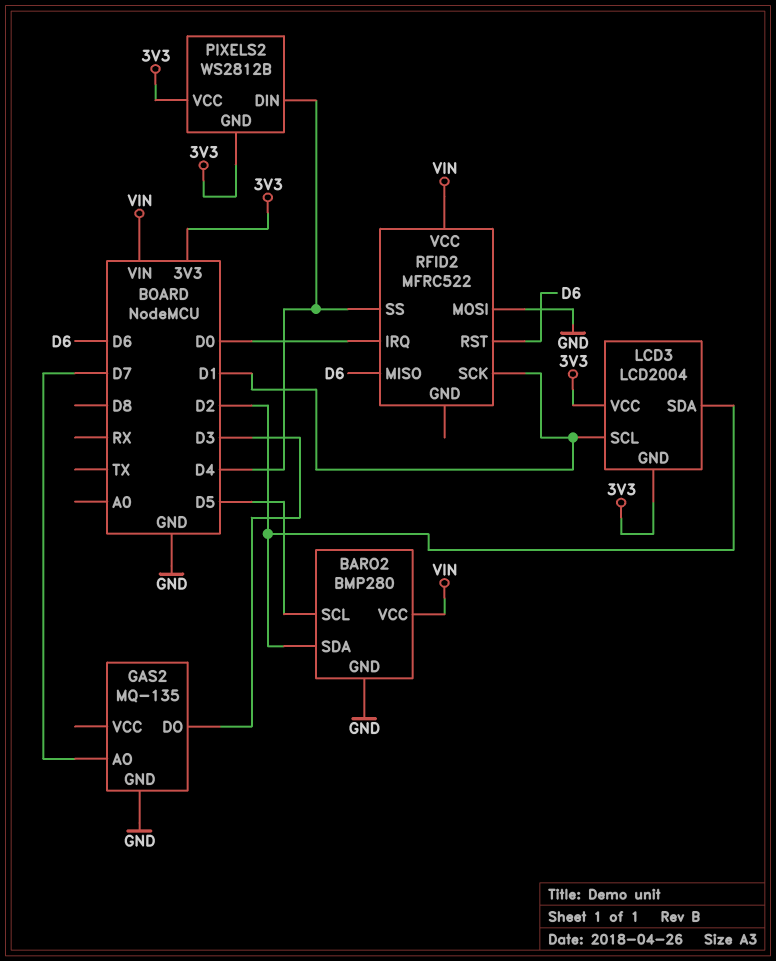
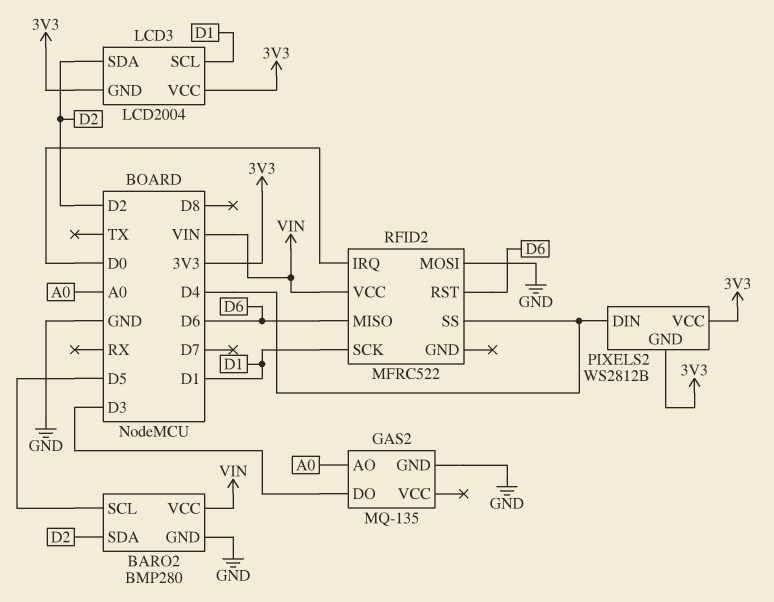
GAS2 pin AO: D7 -> A0

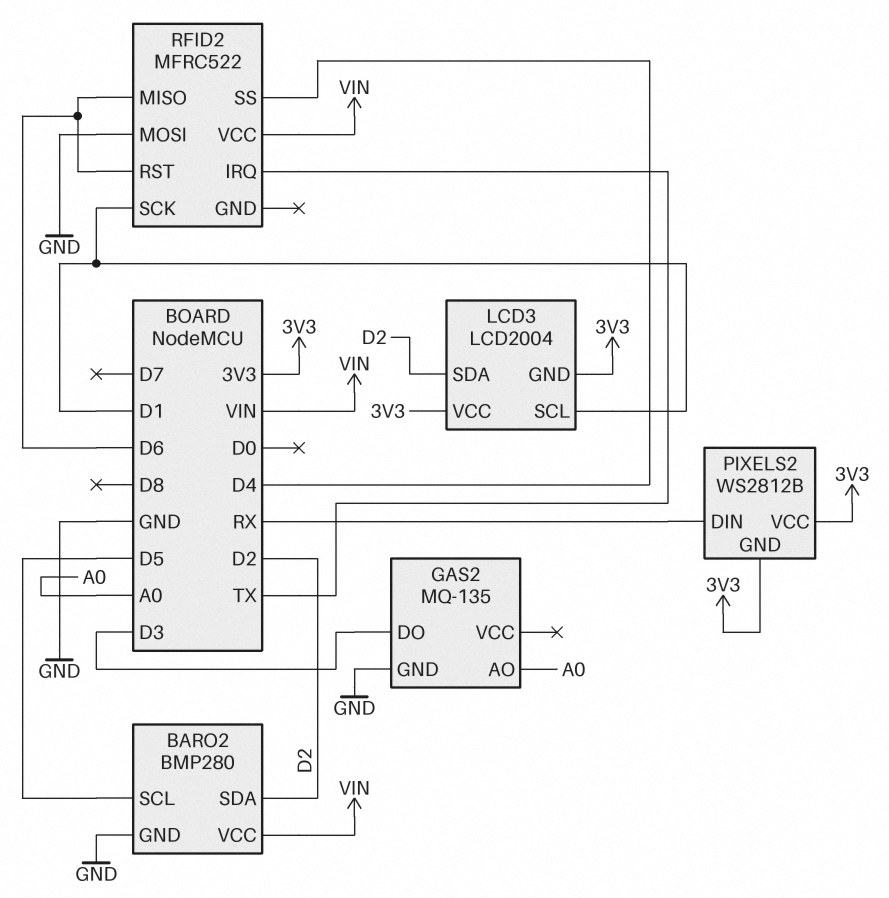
PIXELS2 pin DIN: D4 -> RX
RFID2 pin IRQ: D0 -> TX

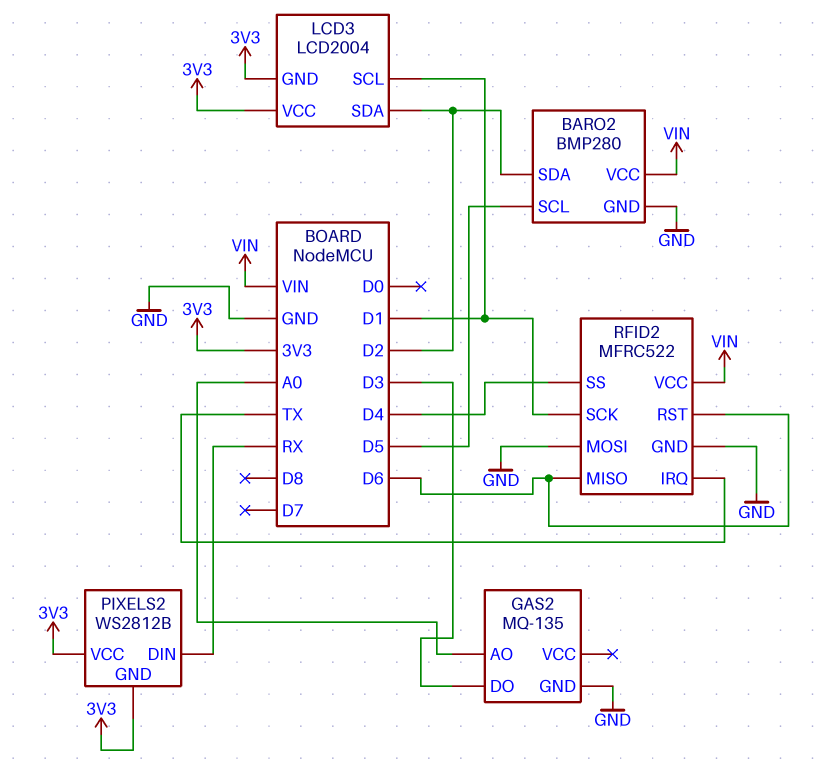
RFID2 pin GND: none -> GND

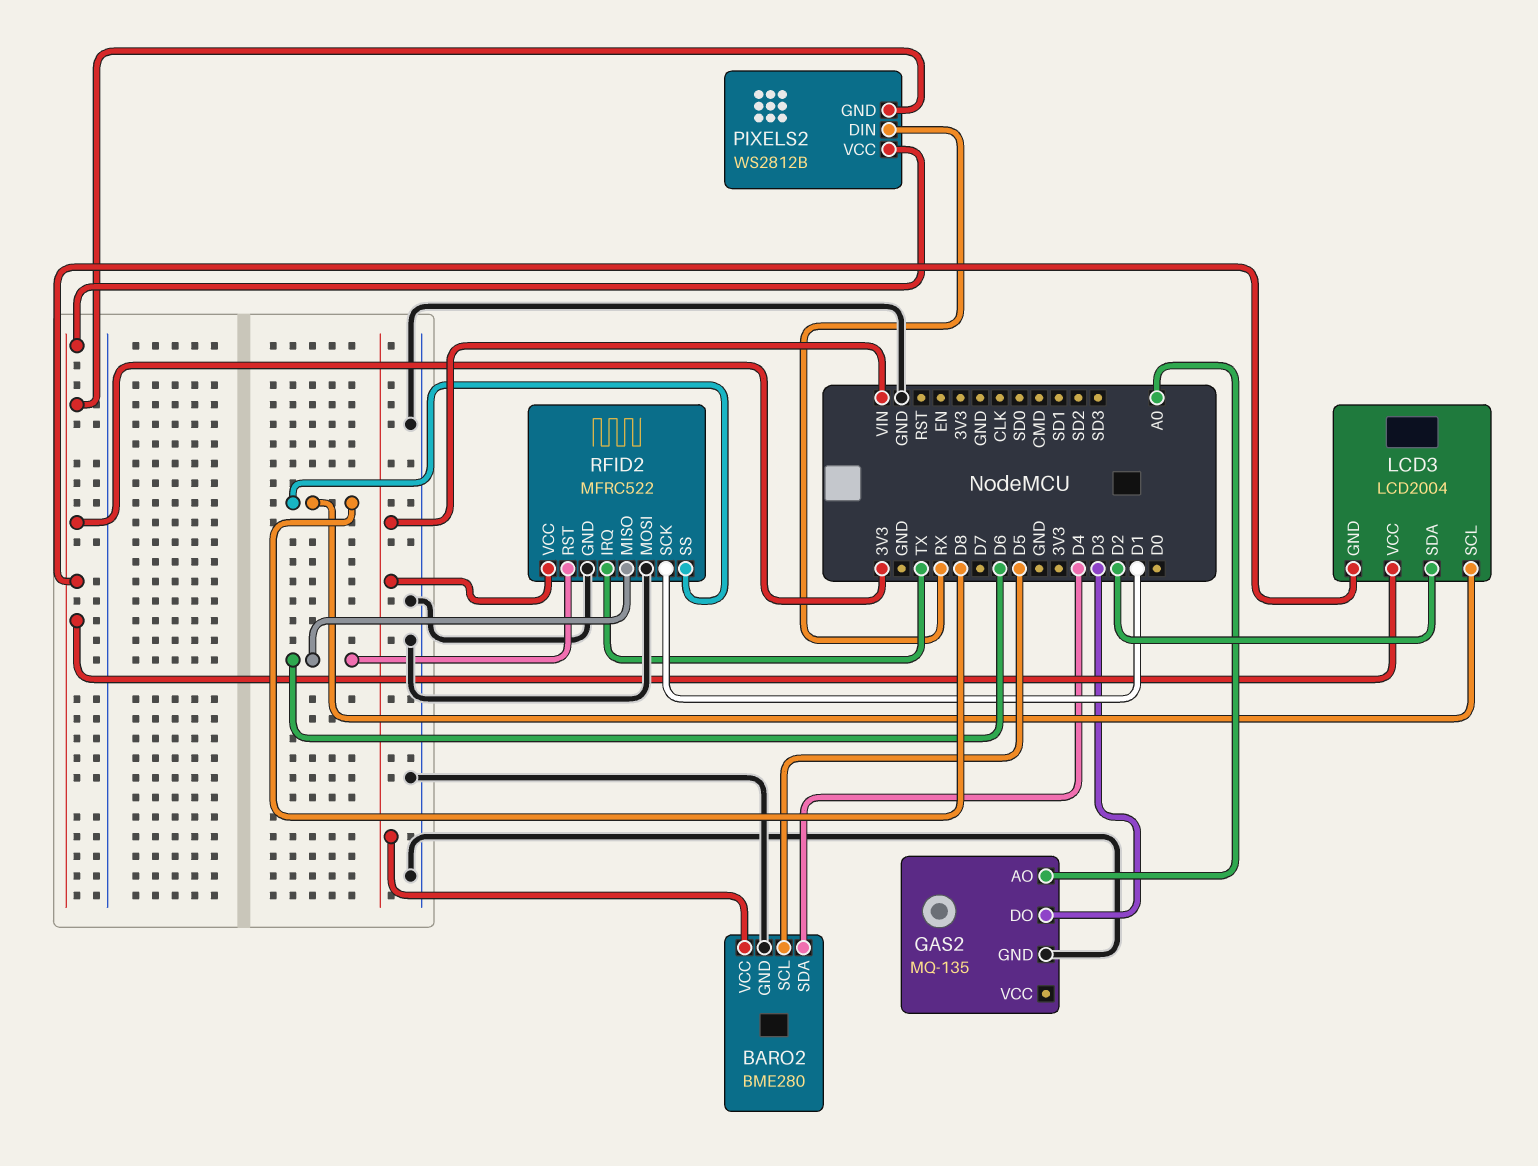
BARO2: BMP280 -> BME280
BARO2 pin SDA: D2 -> D4
LCD3 pin SCL: D1 -> D8
RFID2 pin SS: D4 -> D8

